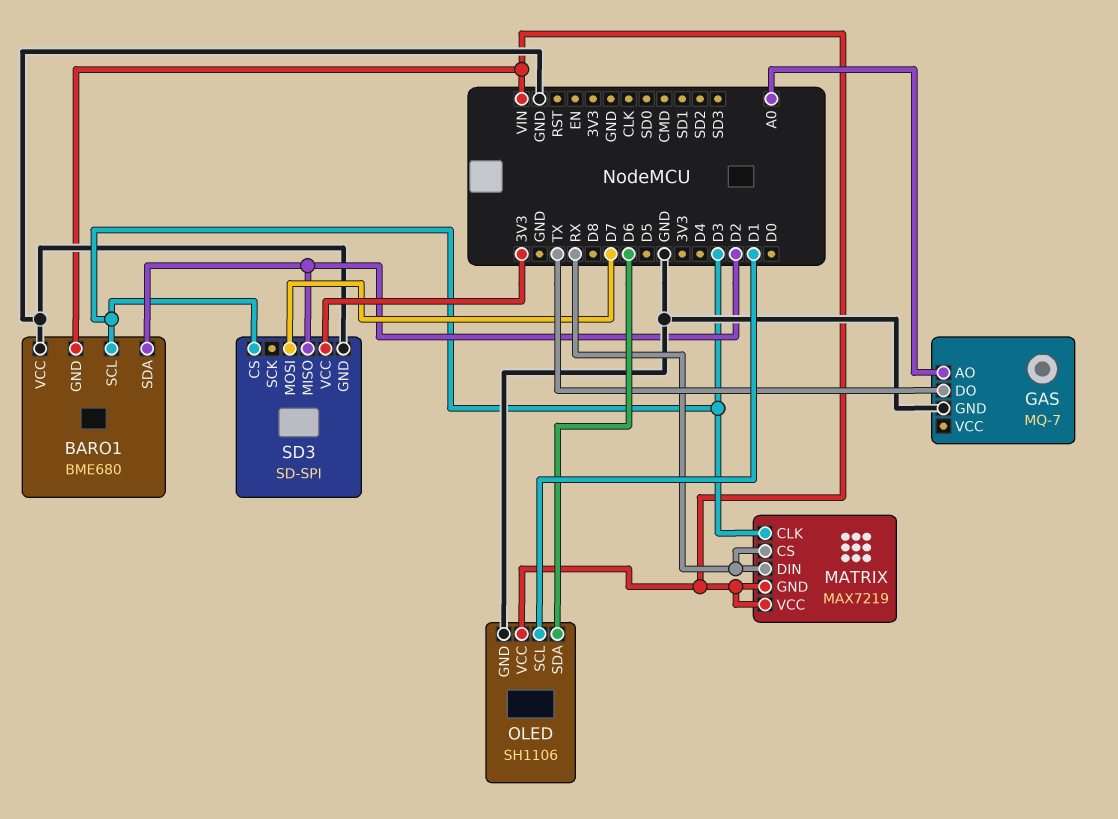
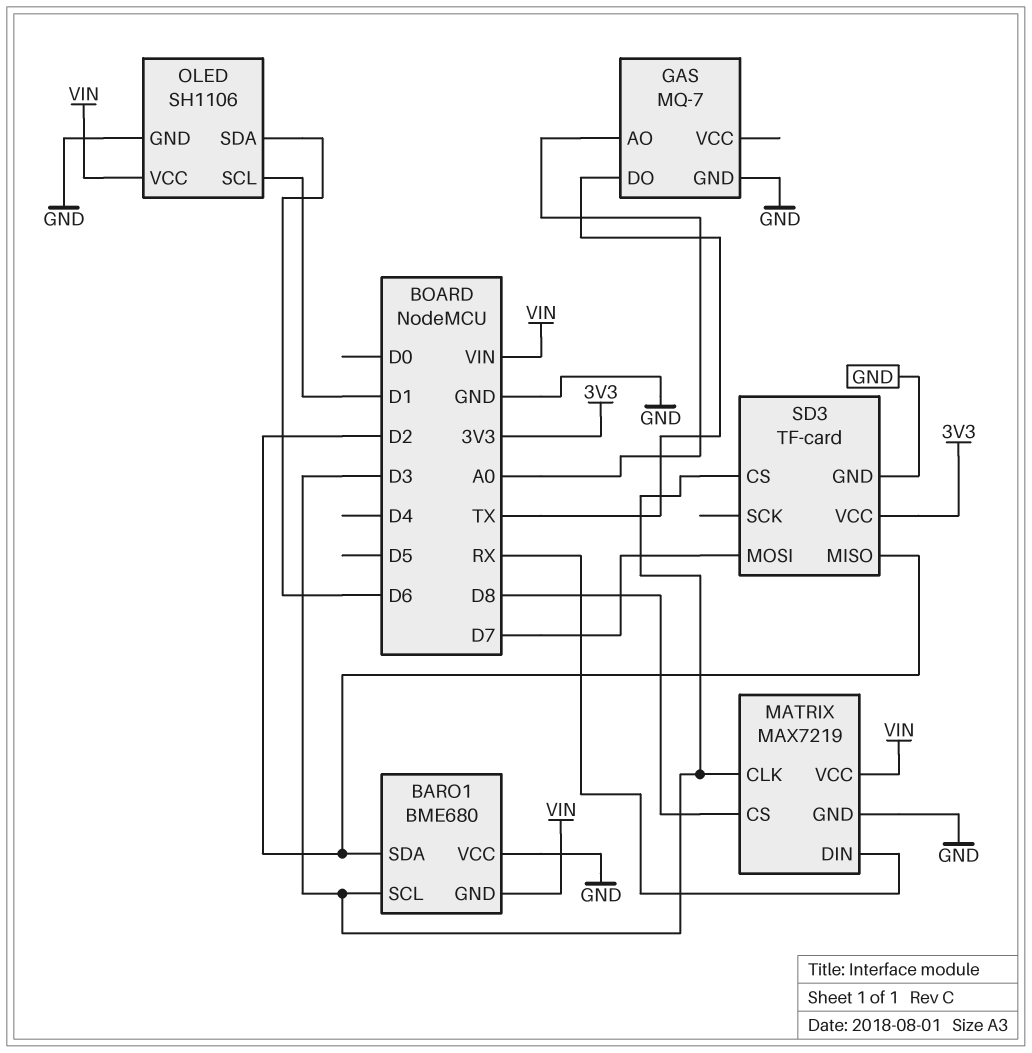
MATRIX pin CS: RX -> D8
MATRIX pin GND: VIN -> GND
SD3: SD-SPI -> TF-card

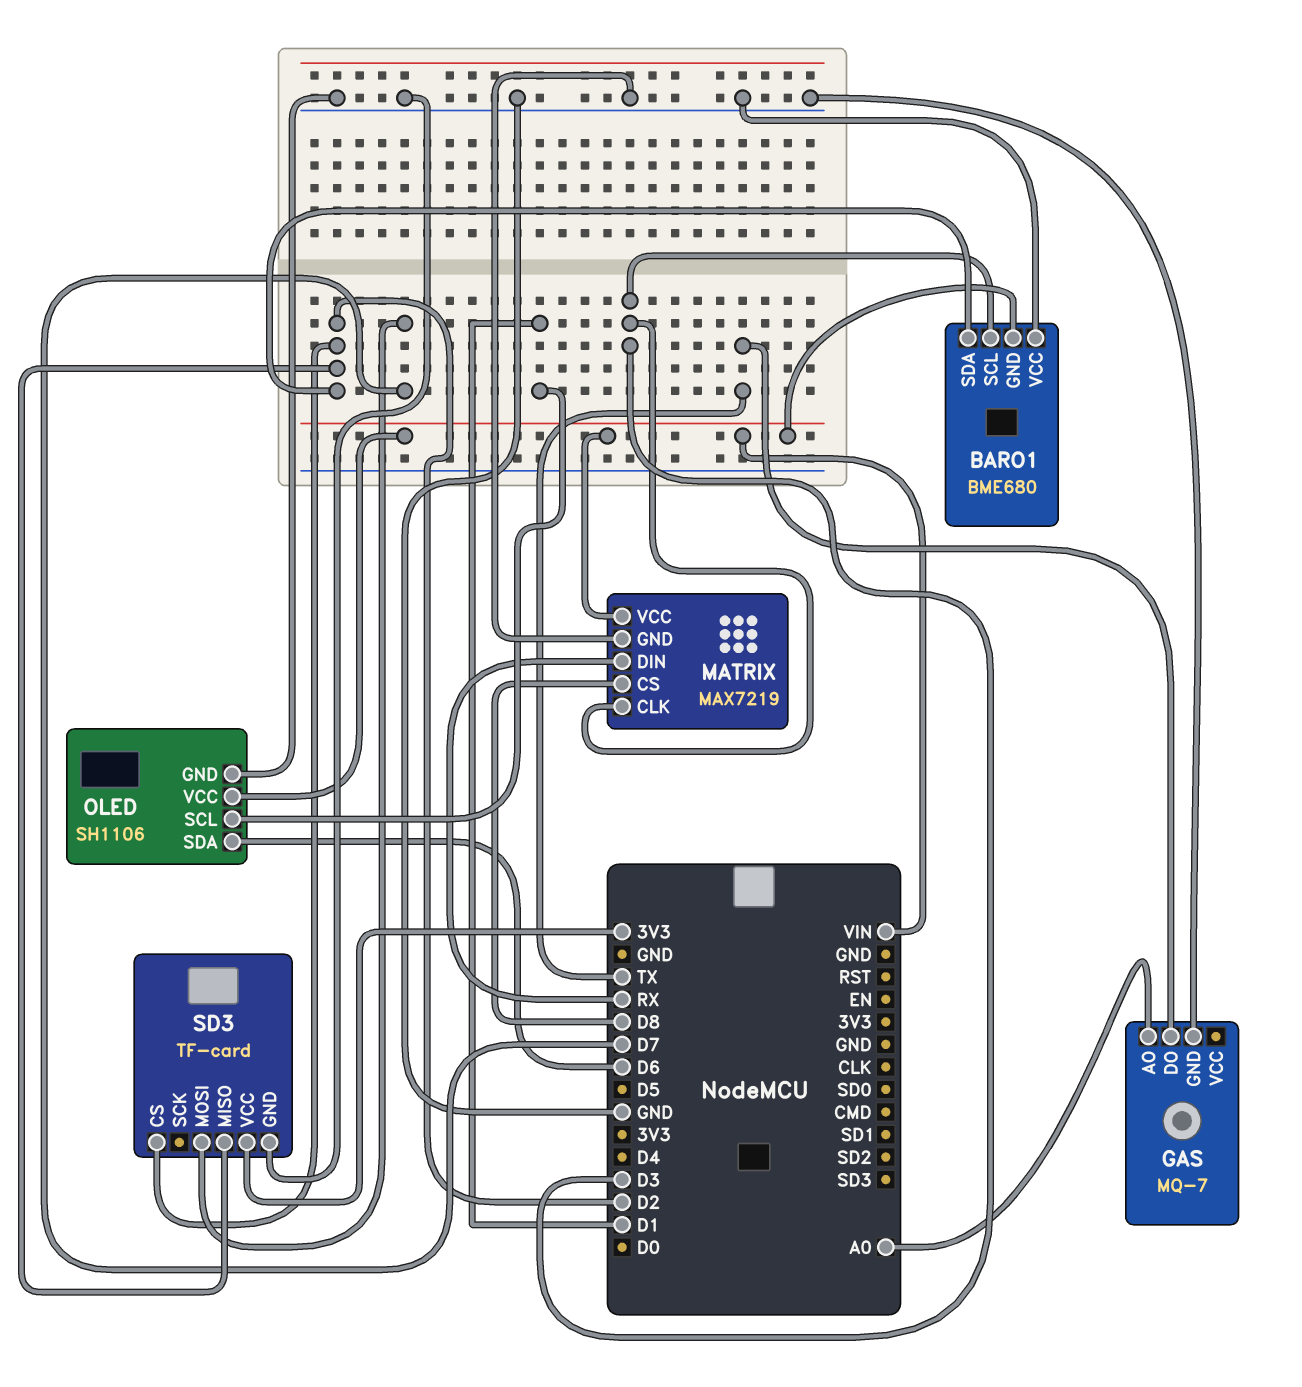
SD3 pin CS: D3 -> D2

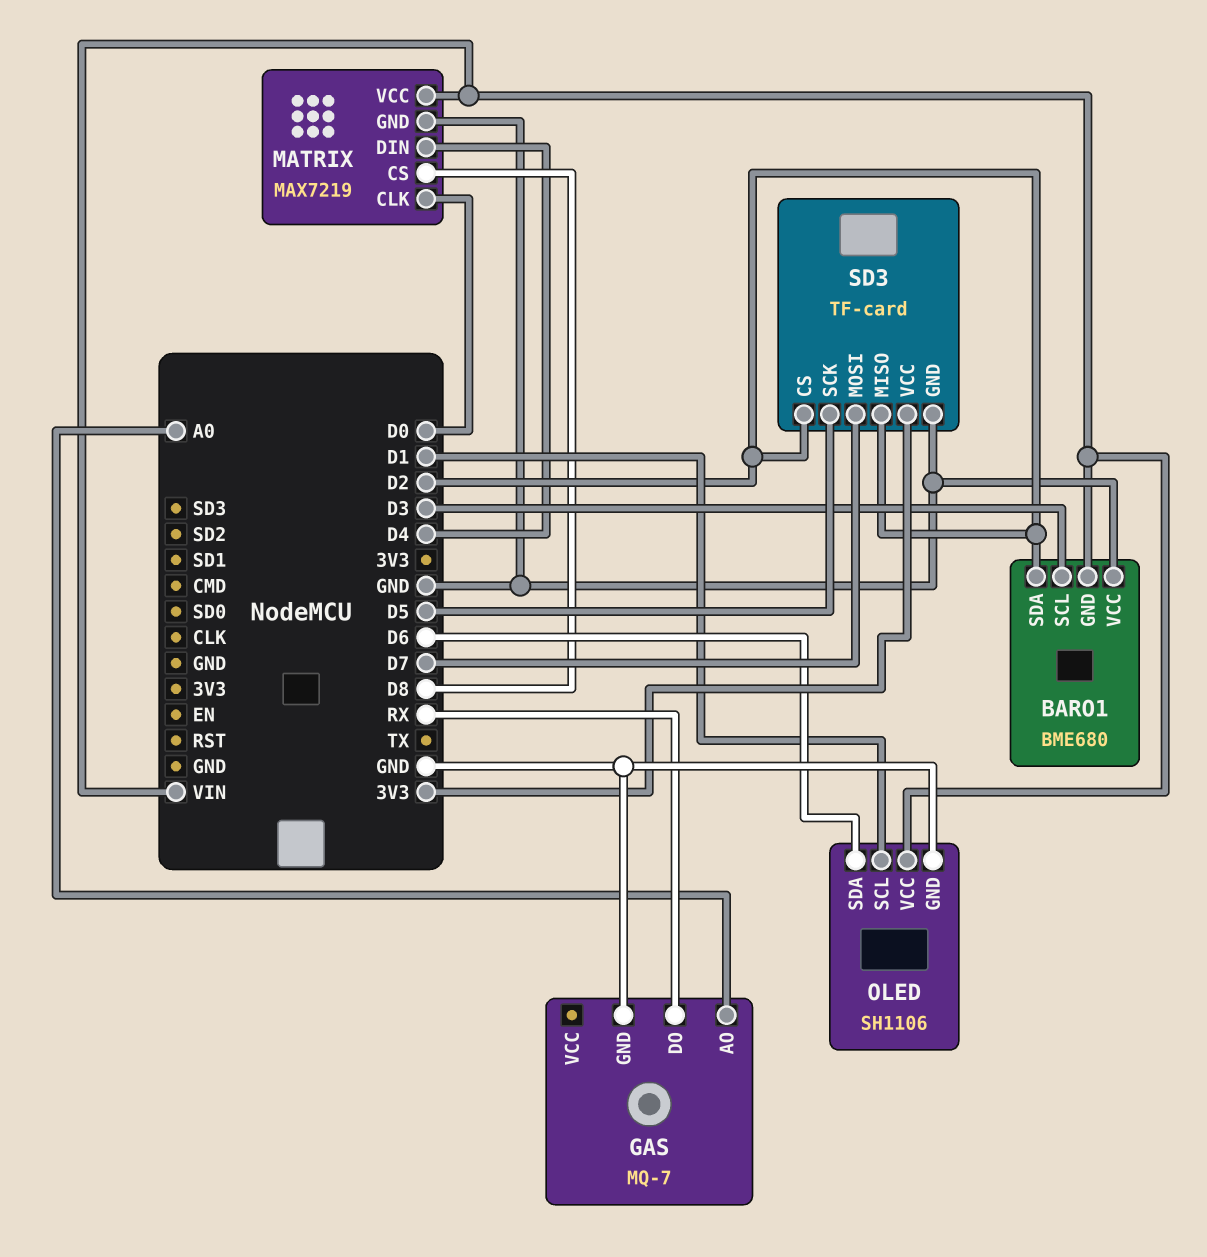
GAS pin DO: TX -> RX
MATRIX pin CLK: D3 -> D0
MATRIX pin DIN: RX -> D4
SD3 pin SCK: none -> D5

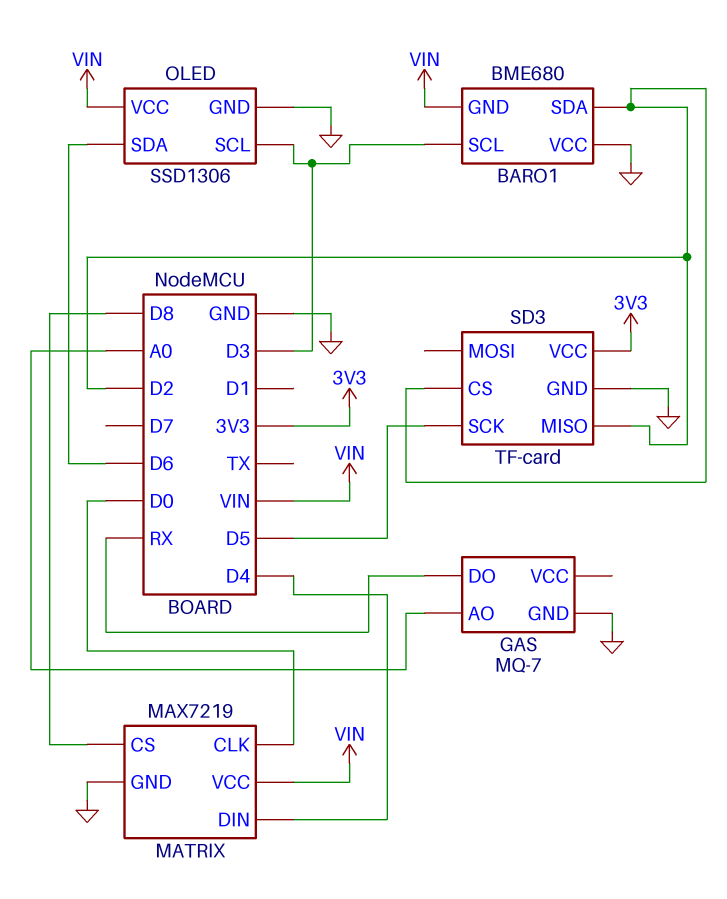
OLED: SH1106 -> SSD1306
OLED pin SCL: D1 -> D3
SD3 pin MOSI: D7 -> none

